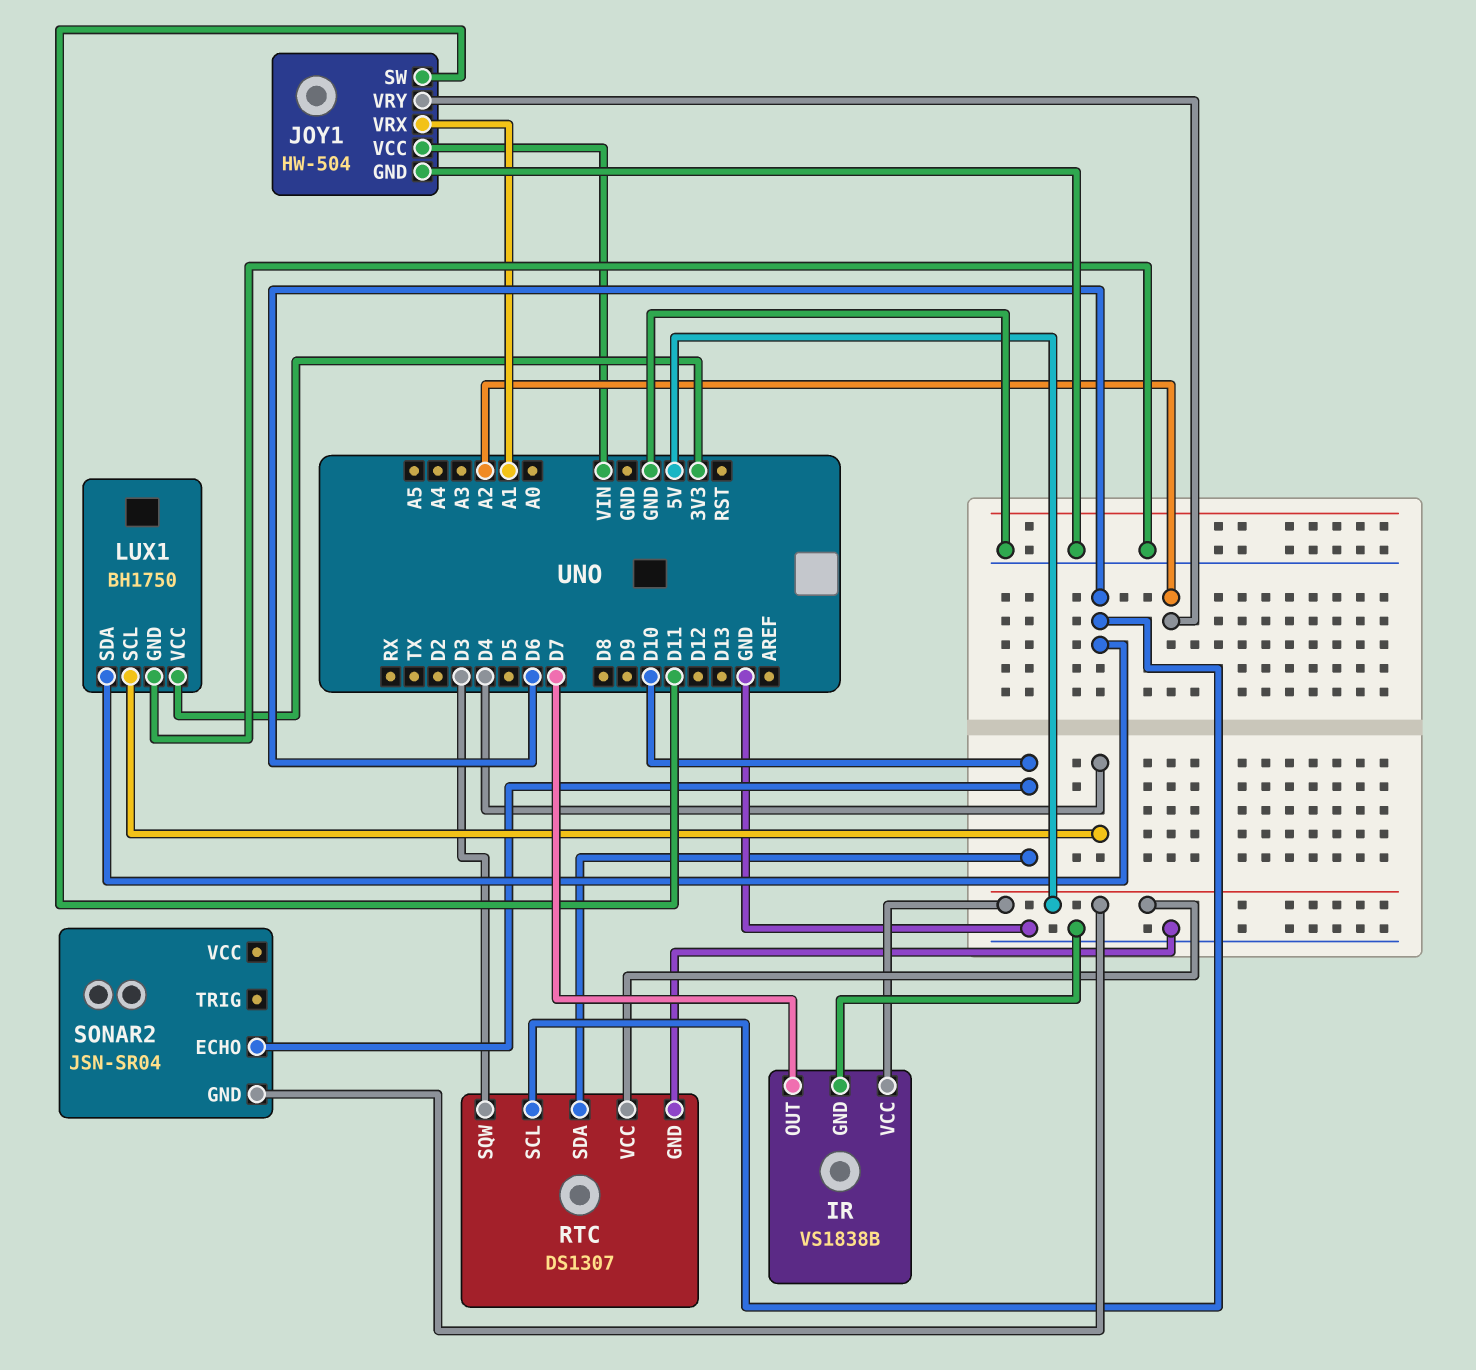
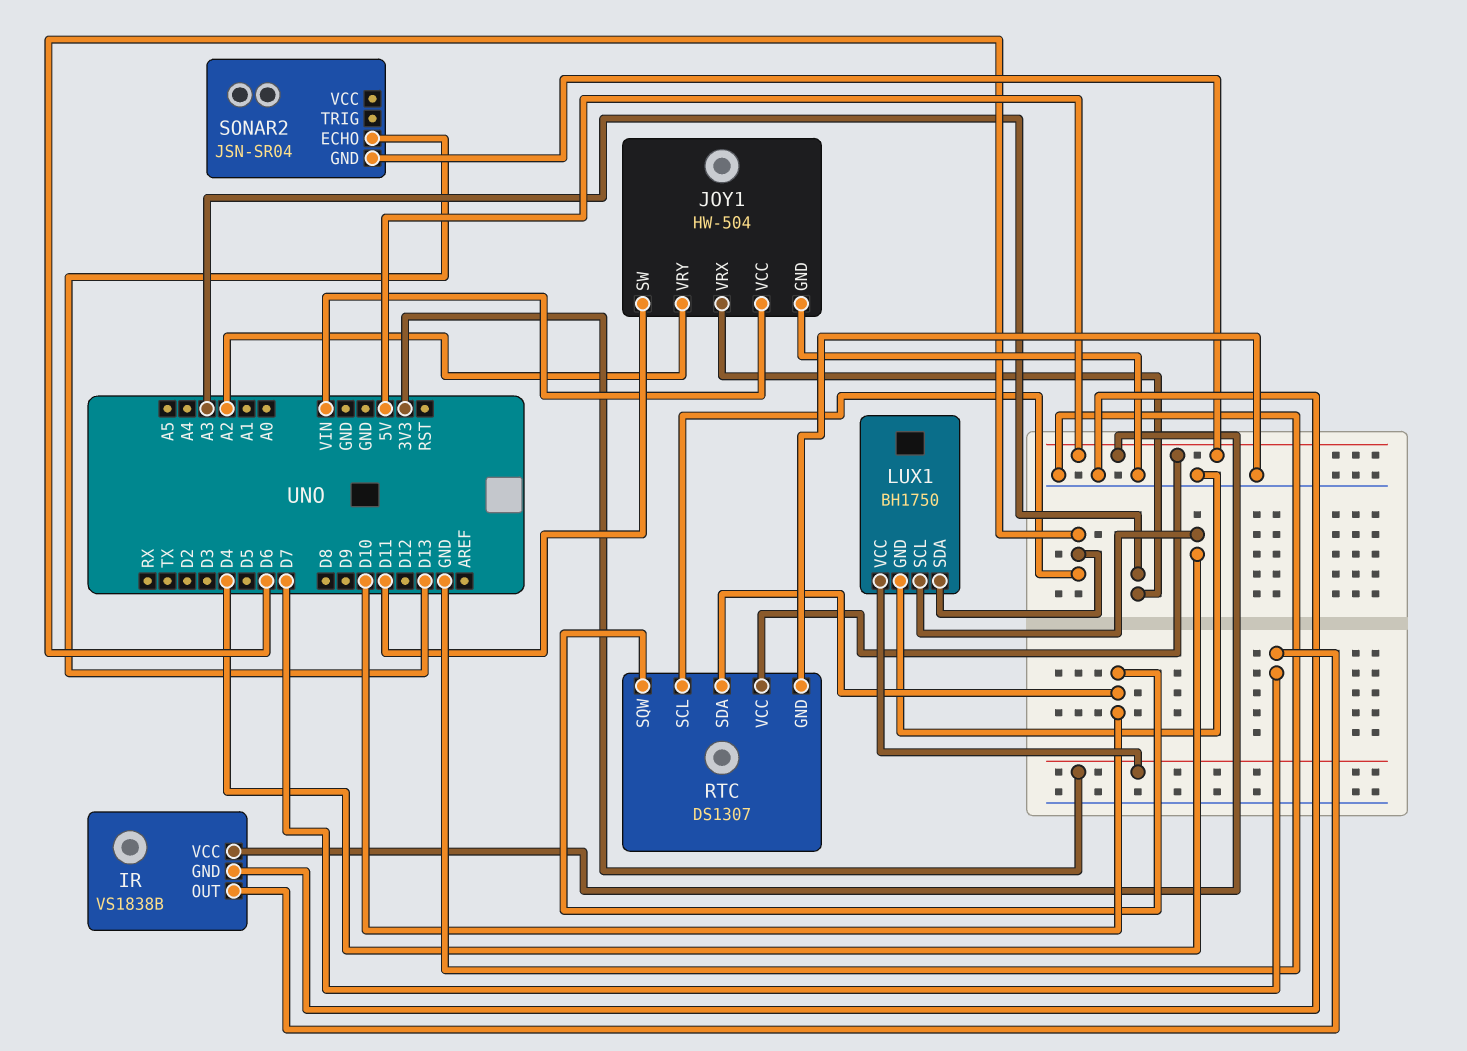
JOY1 pin VRX: A1 -> A3
RTC pin SQW: D3 -> D10
SONAR2 pin ECHO: D10 -> D13

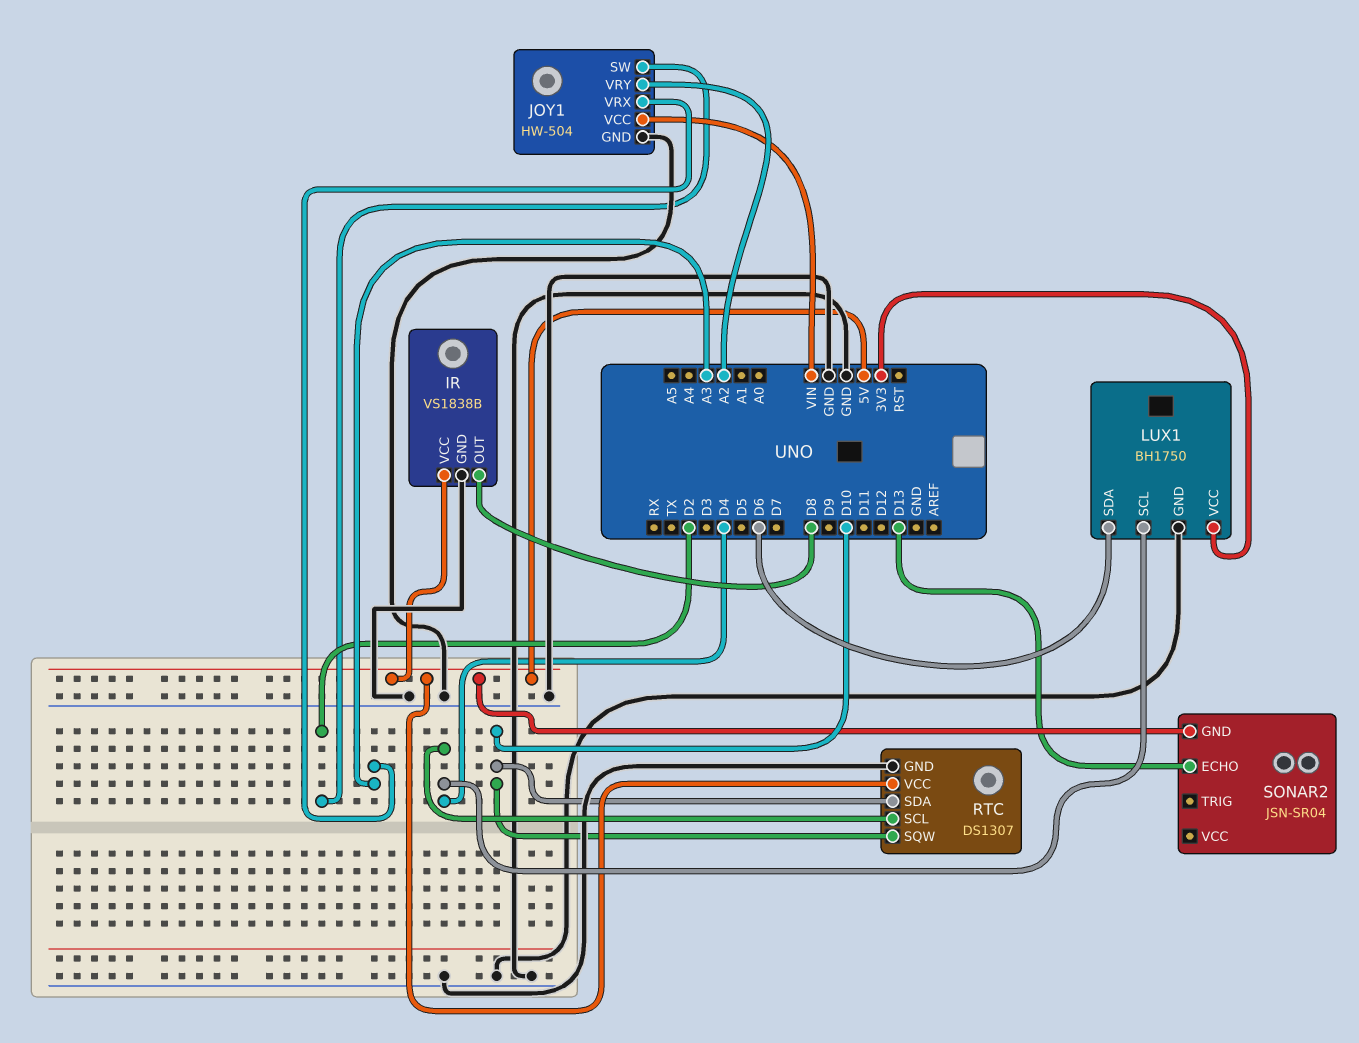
IR pin OUT: D7 -> D8
JOY1 pin SW: D11 -> D2
RTC pin SCL: D6 -> D4

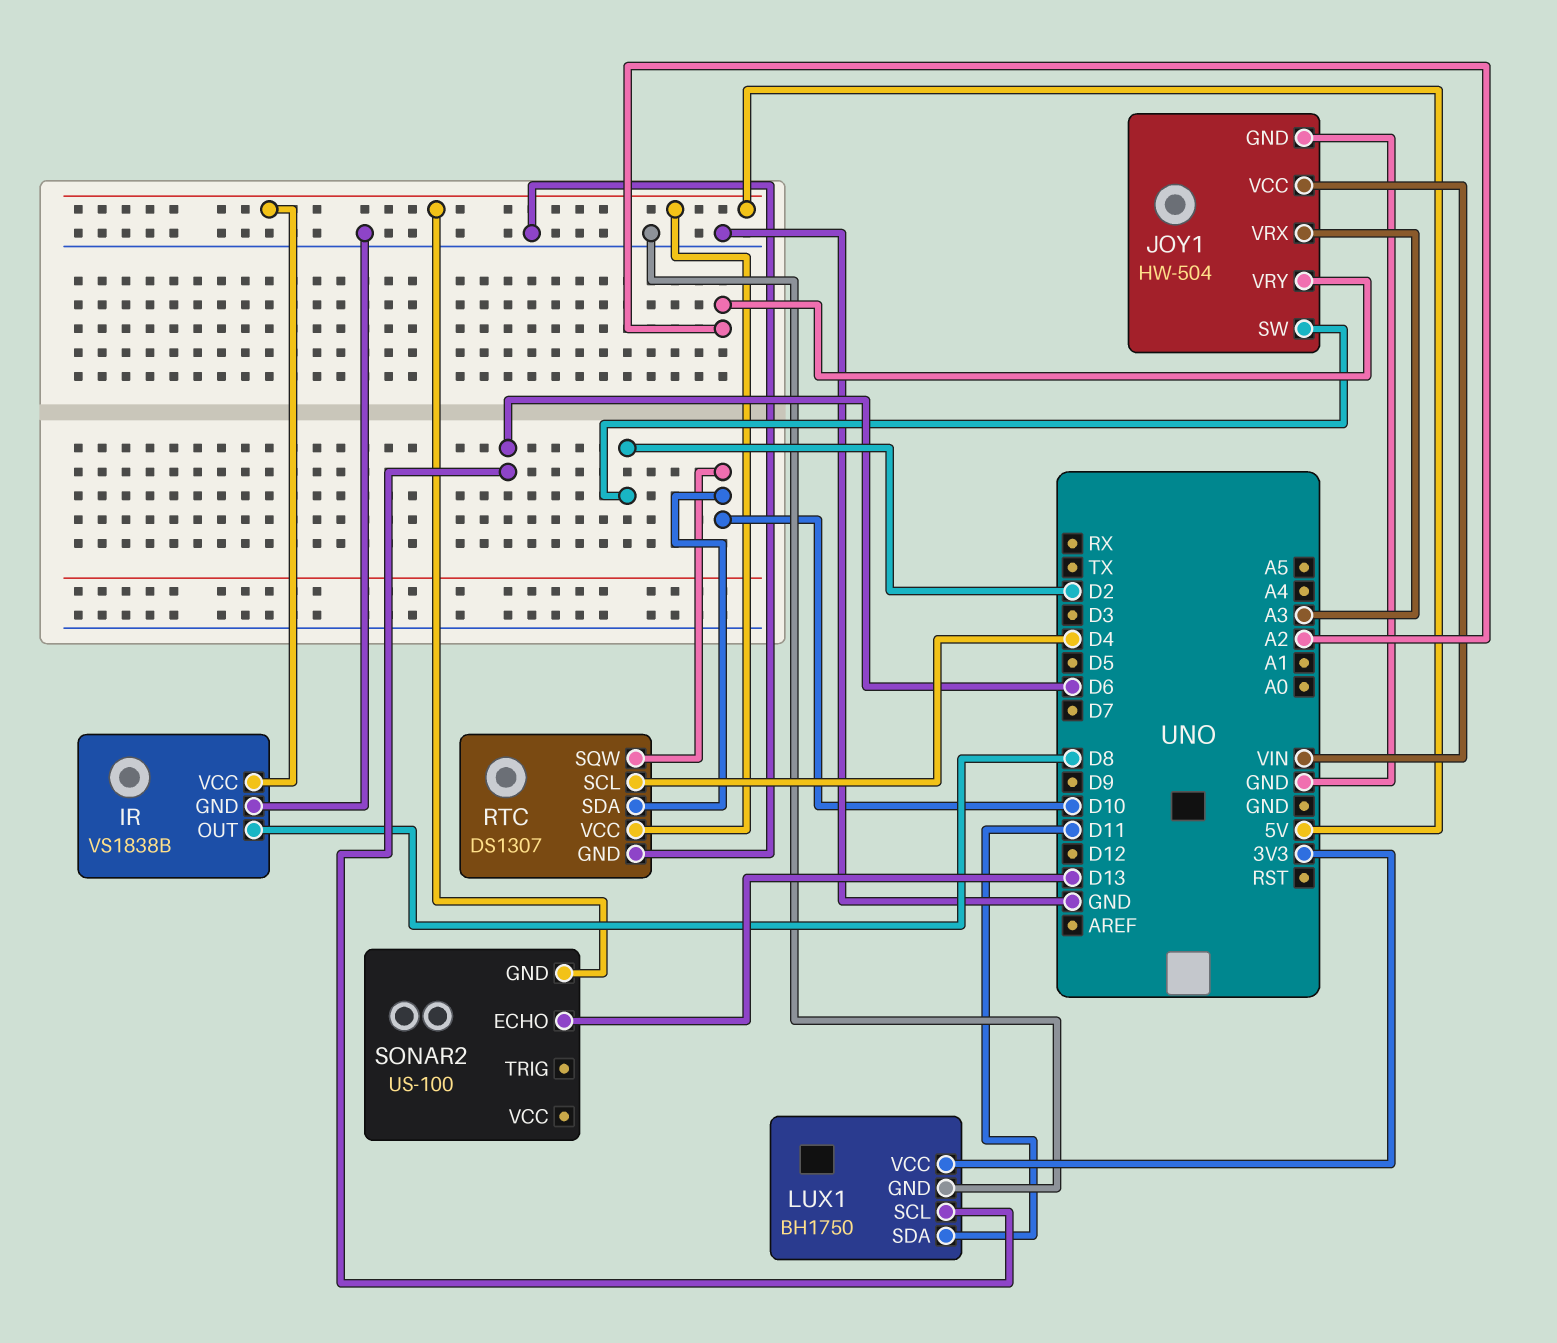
LUX1 pin SCL: D4 -> D6
LUX1 pin SDA: D6 -> D11
SONAR2: JSN-SR04 -> US-100

